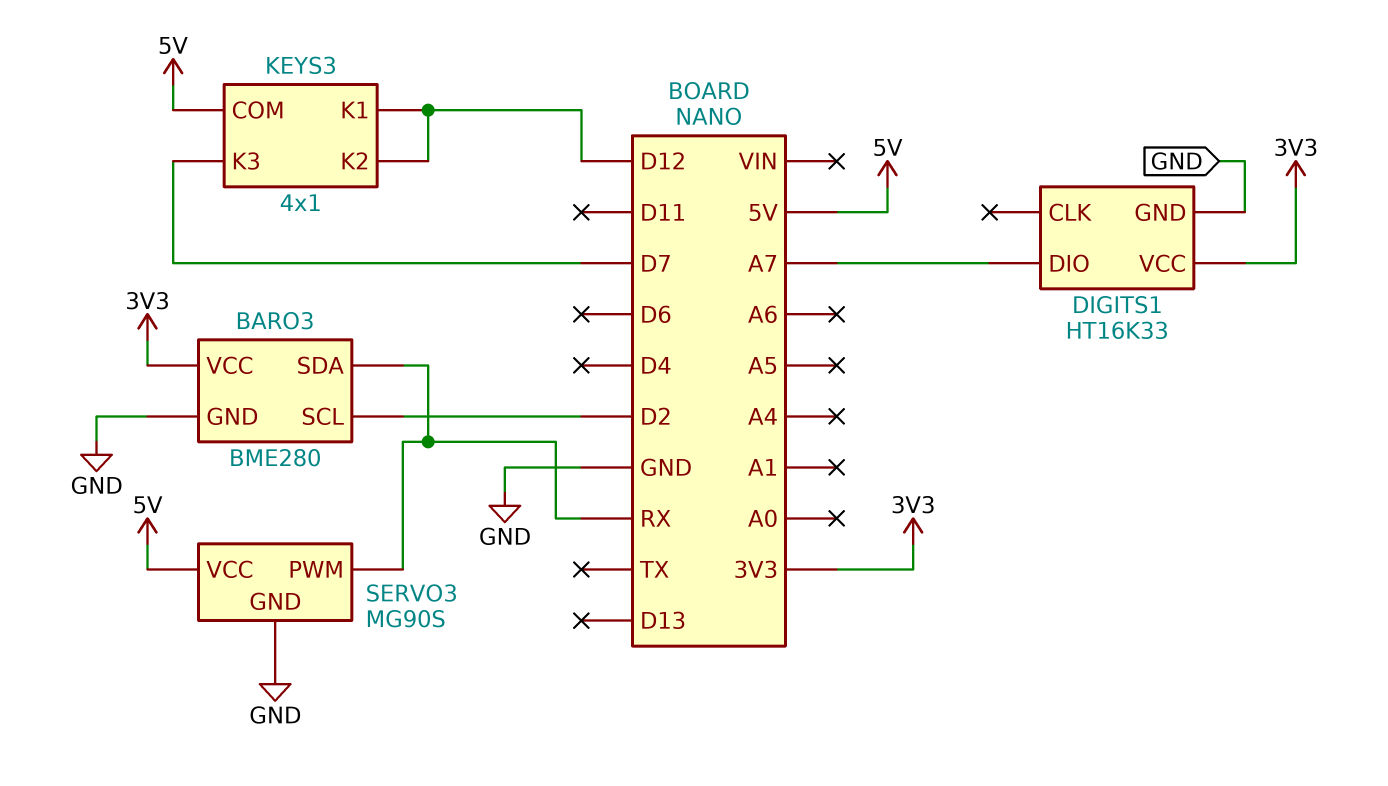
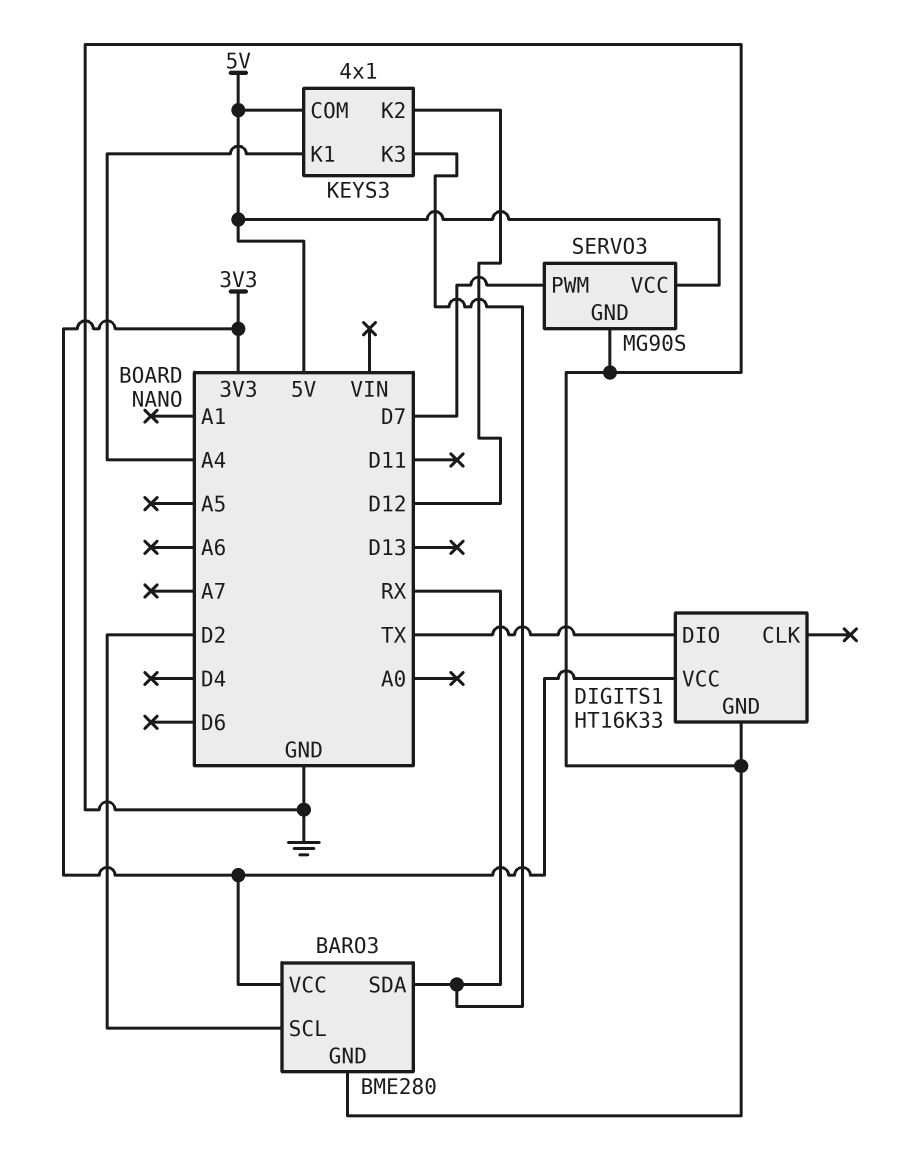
DIGITS1 pin DIO: A7 -> TX
KEYS3 pin K1: D12 -> A4
KEYS3 pin K3: D7 -> RX
SERVO3 pin PWM: RX -> D7

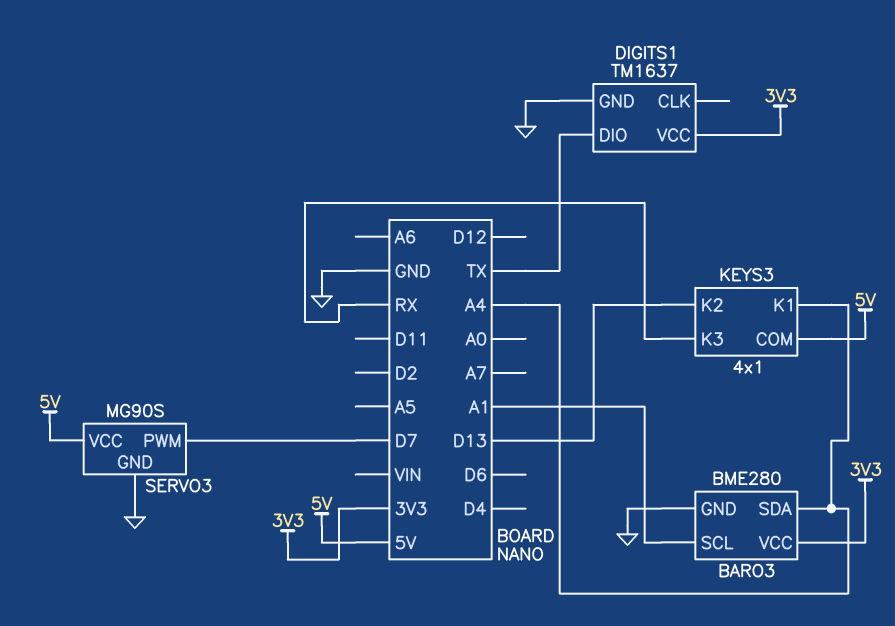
BARO3 pin SCL: D2 -> A1
BARO3 pin SDA: RX -> A4
DIGITS1: HT16K33 -> TM1637
KEYS3 pin K2: D12 -> D13

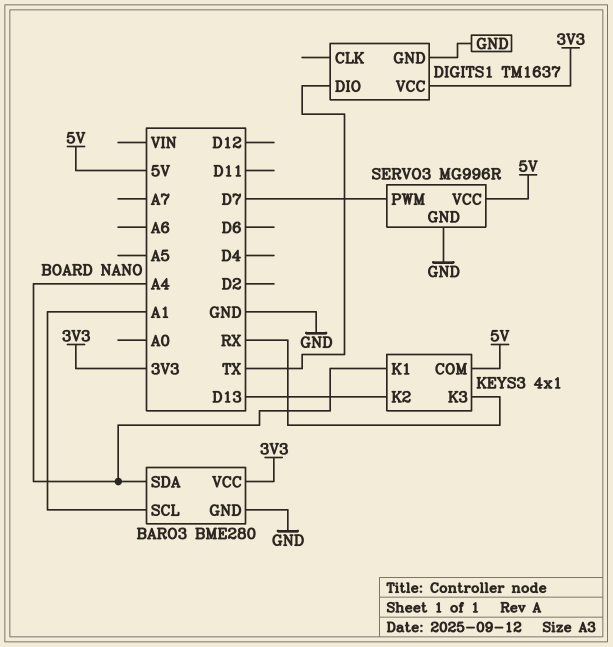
SERVO3: MG90S -> MG996R

